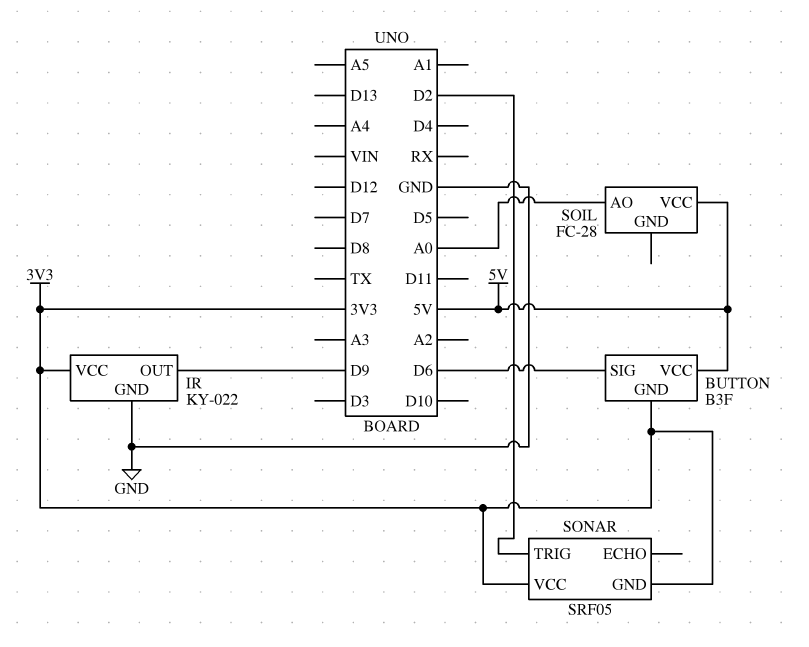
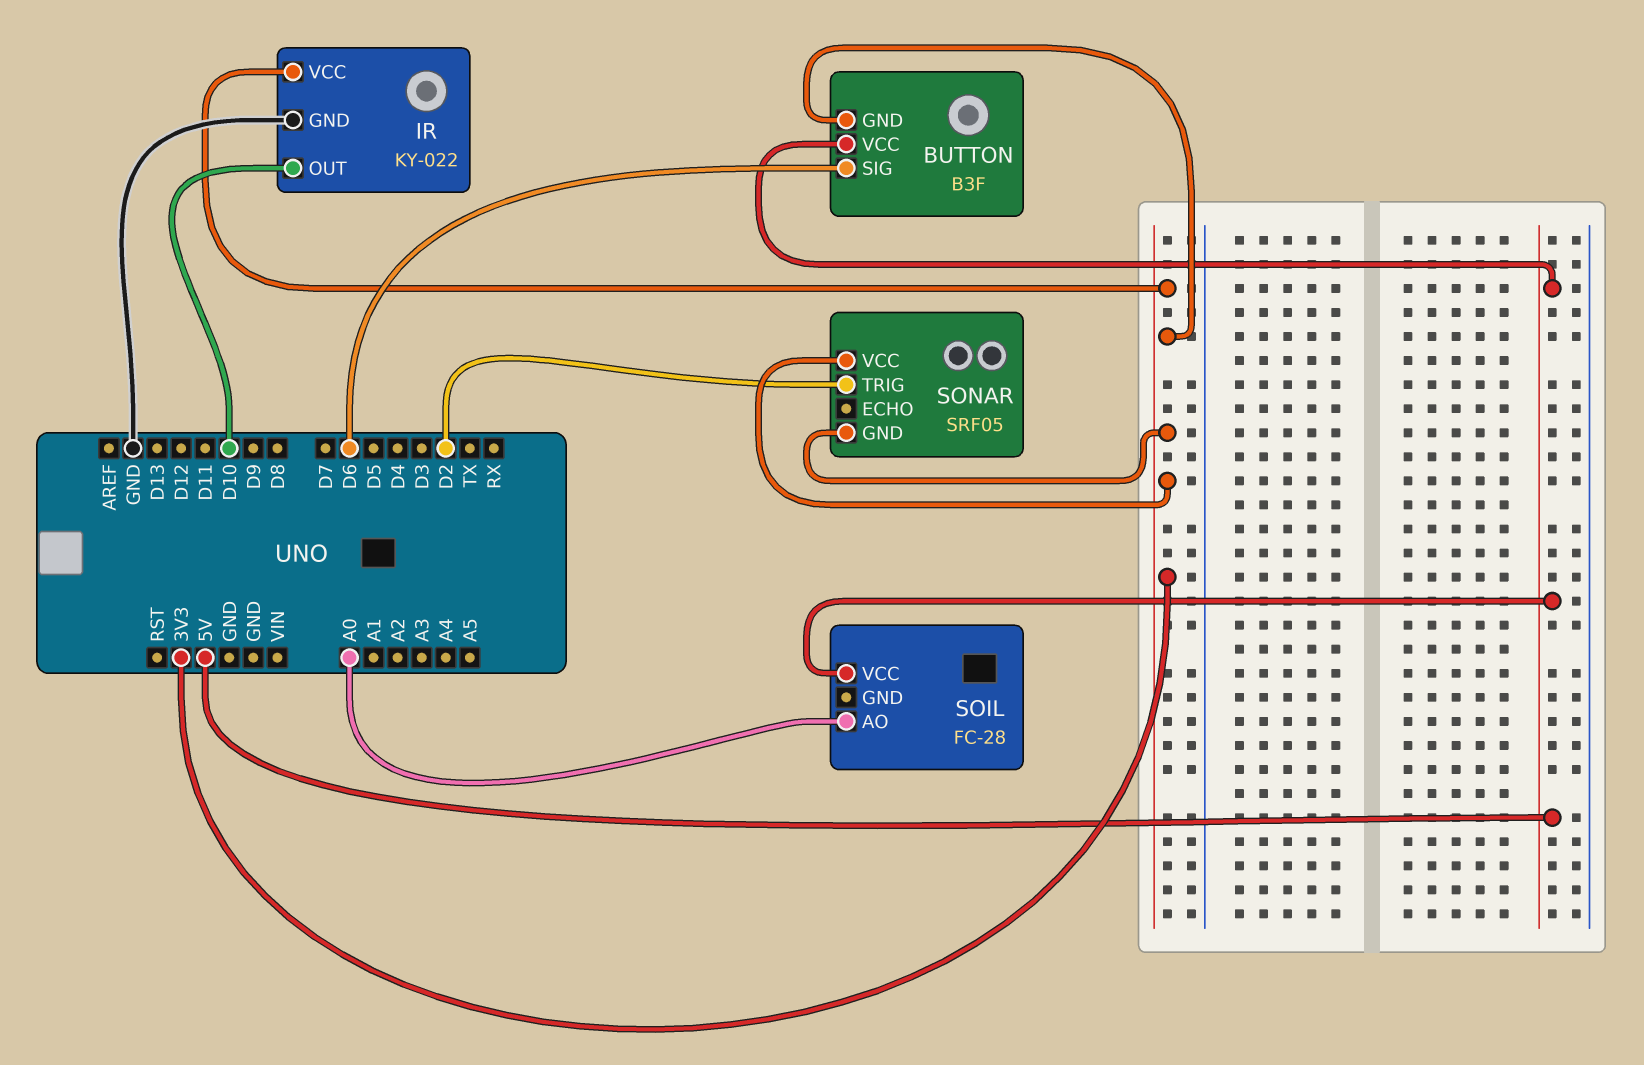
IR pin OUT: D9 -> D10

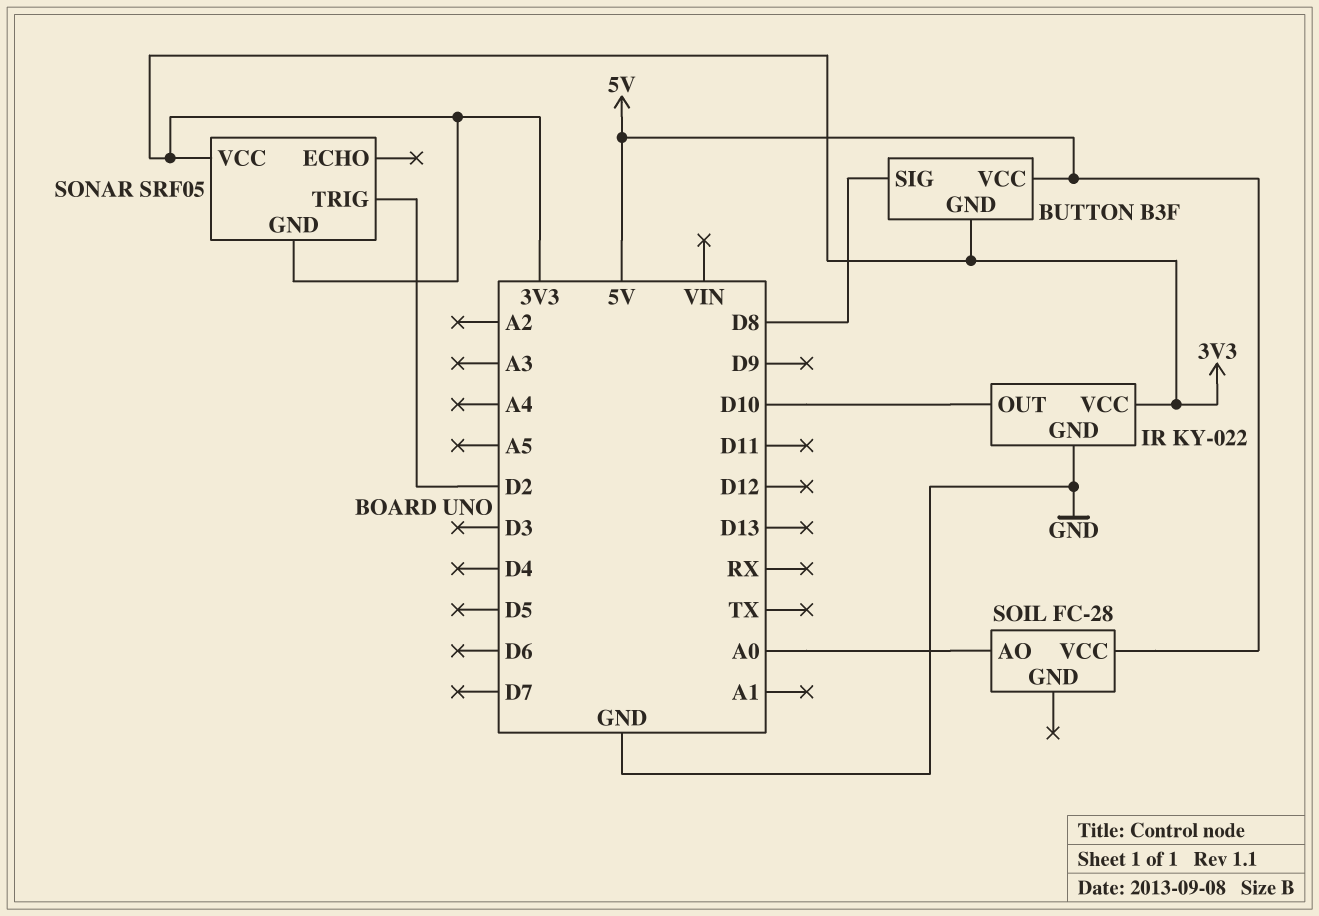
BUTTON pin SIG: D6 -> D8

